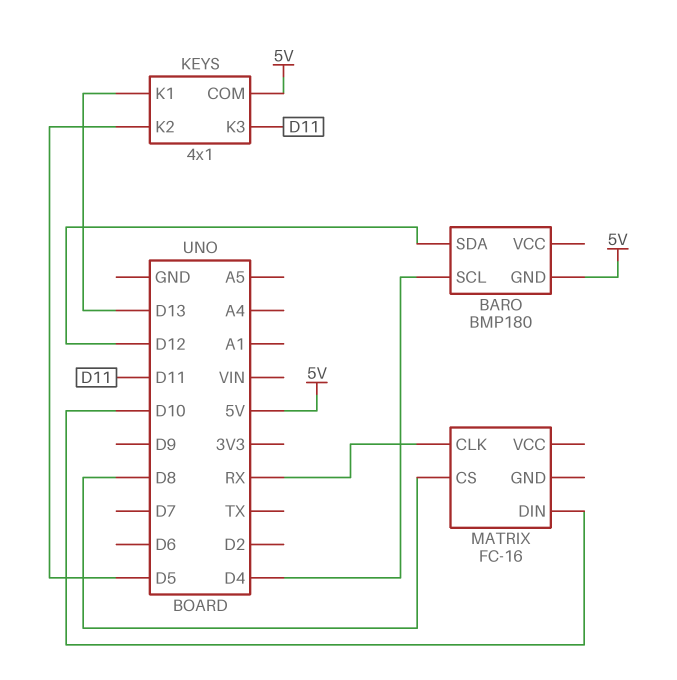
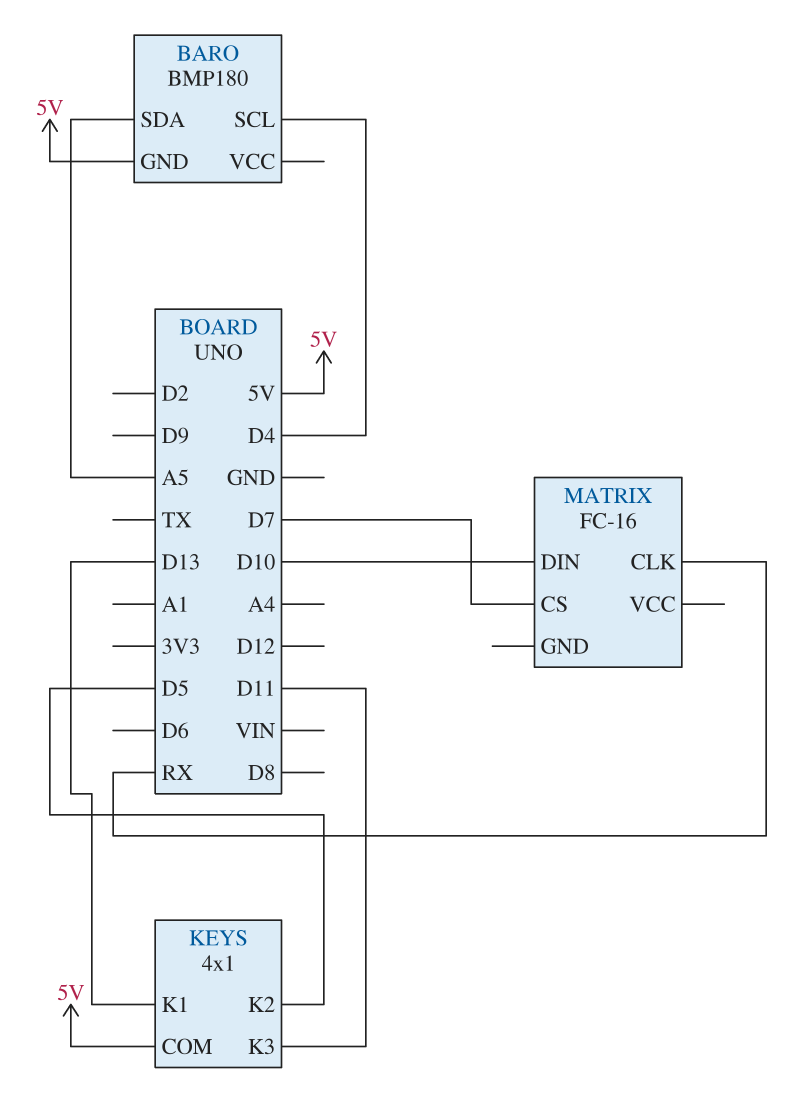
BARO pin SDA: D12 -> A5
MATRIX pin CS: D8 -> D7

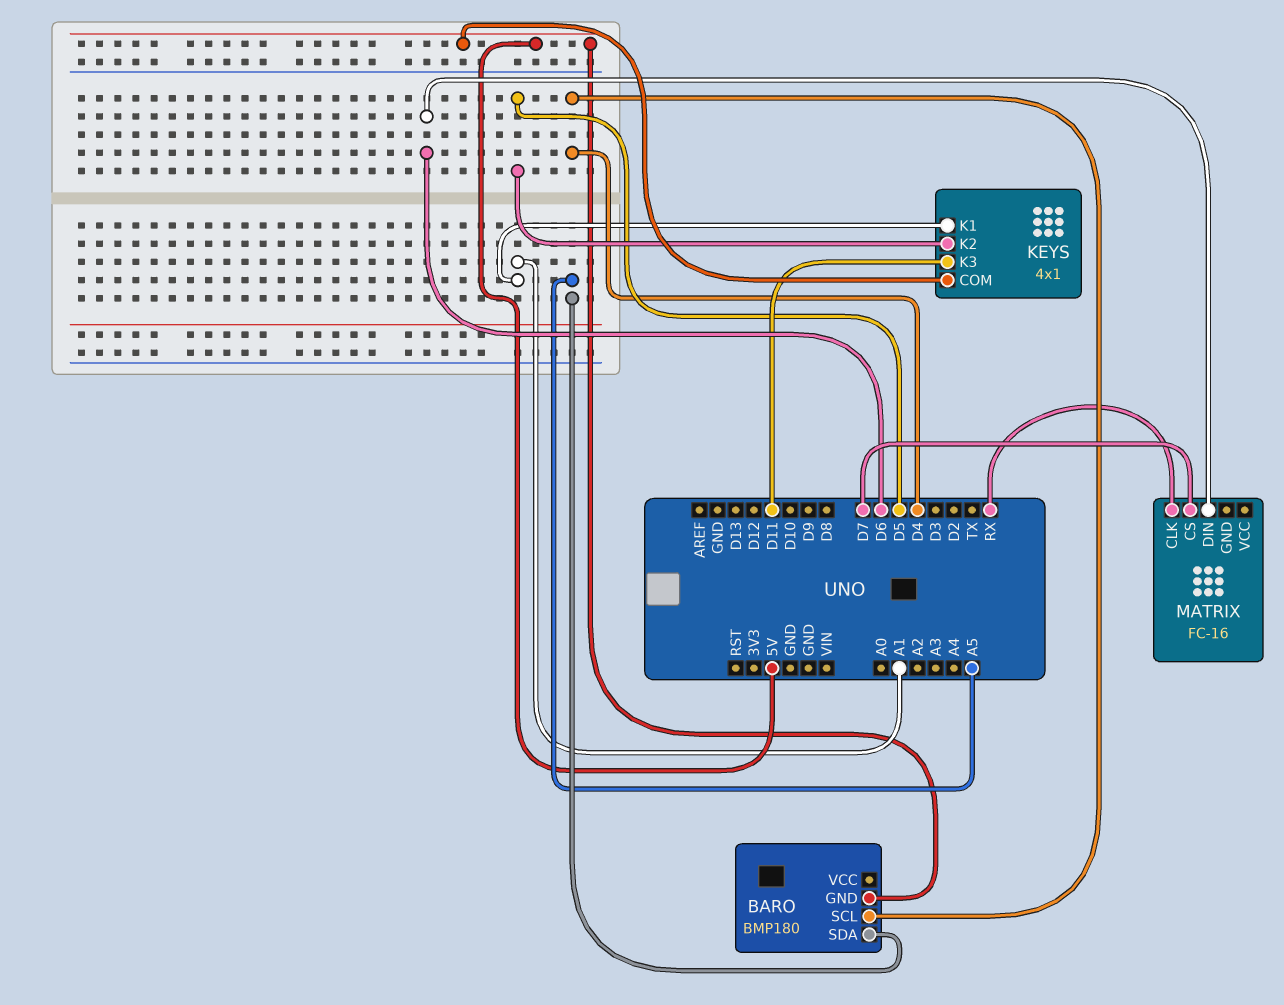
KEYS pin K1: D13 -> A1
MATRIX pin DIN: D10 -> D6

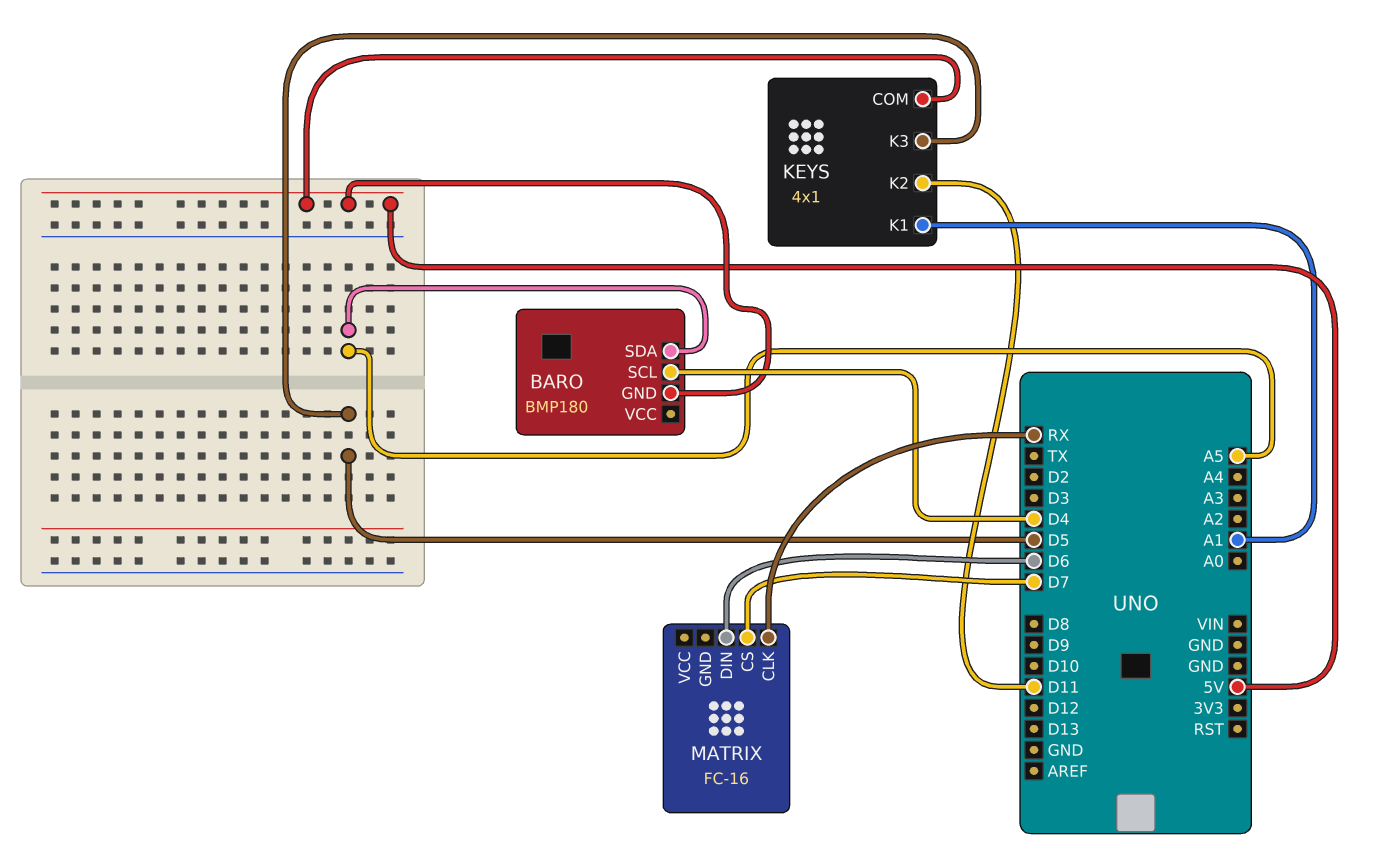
KEYS pin K2: D5 -> D11
KEYS pin K3: D11 -> D5

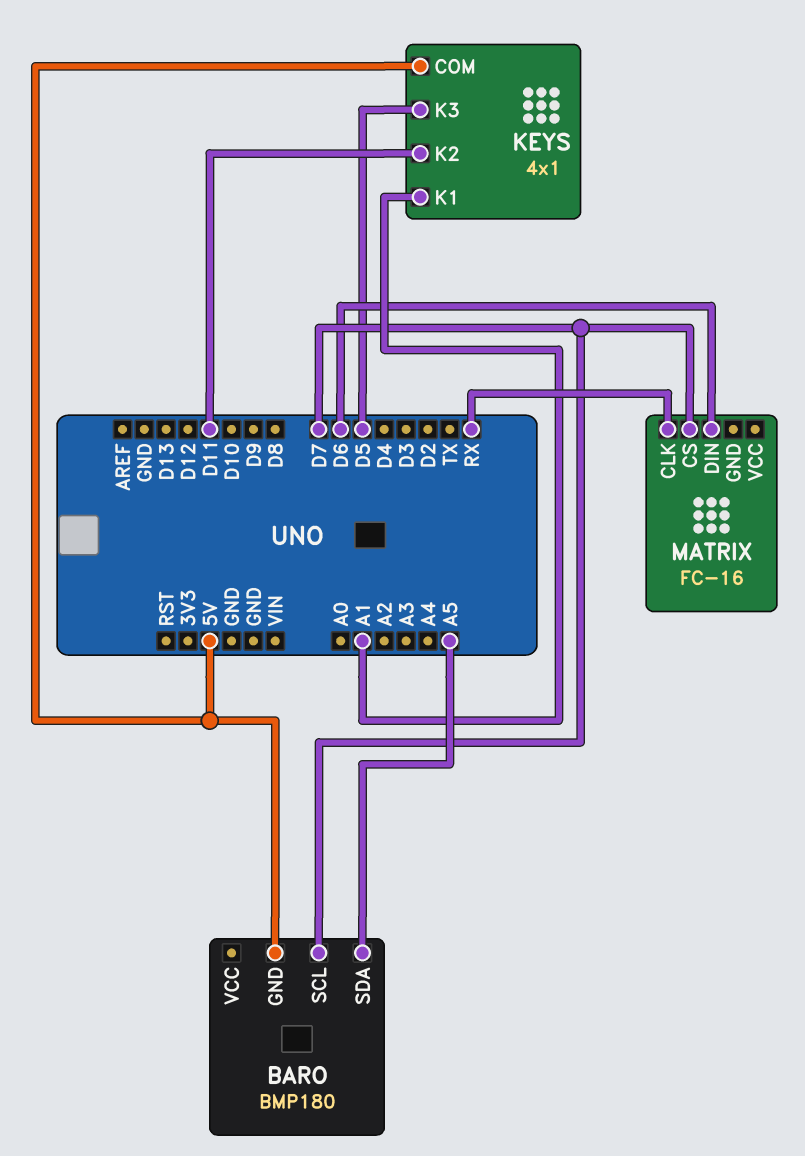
BARO pin SCL: D4 -> D7

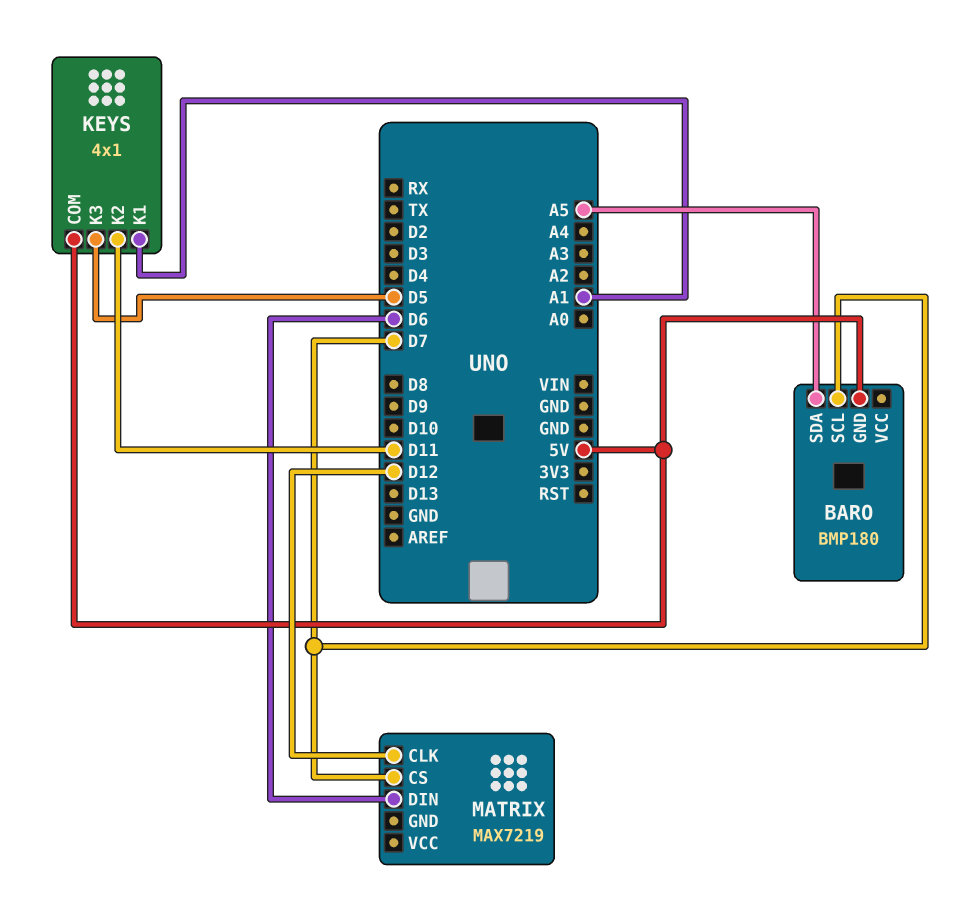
MATRIX: FC-16 -> MAX7219
MATRIX pin CLK: RX -> D12

